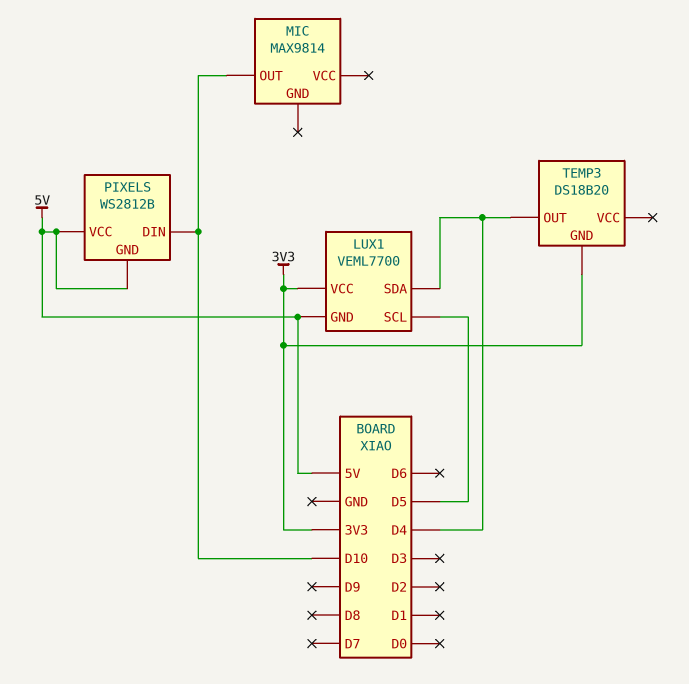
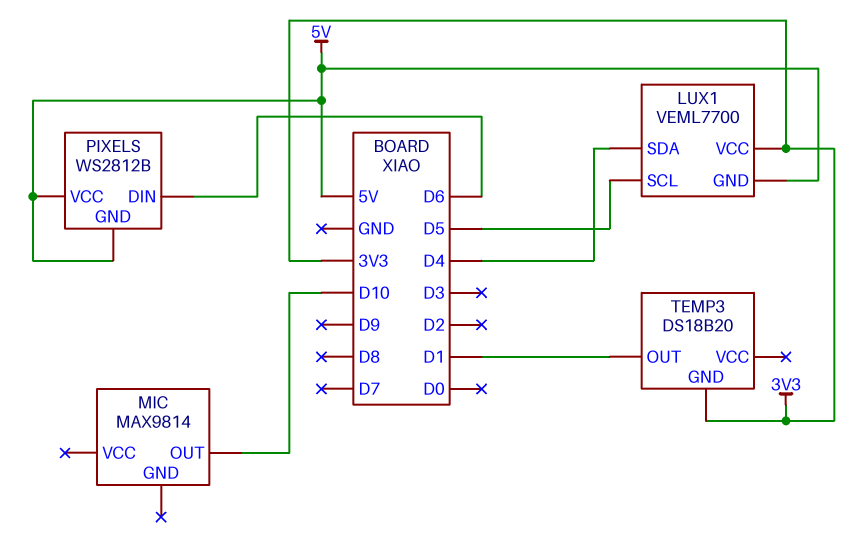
PIXELS pin DIN: D10 -> D6
TEMP3 pin OUT: D4 -> D1

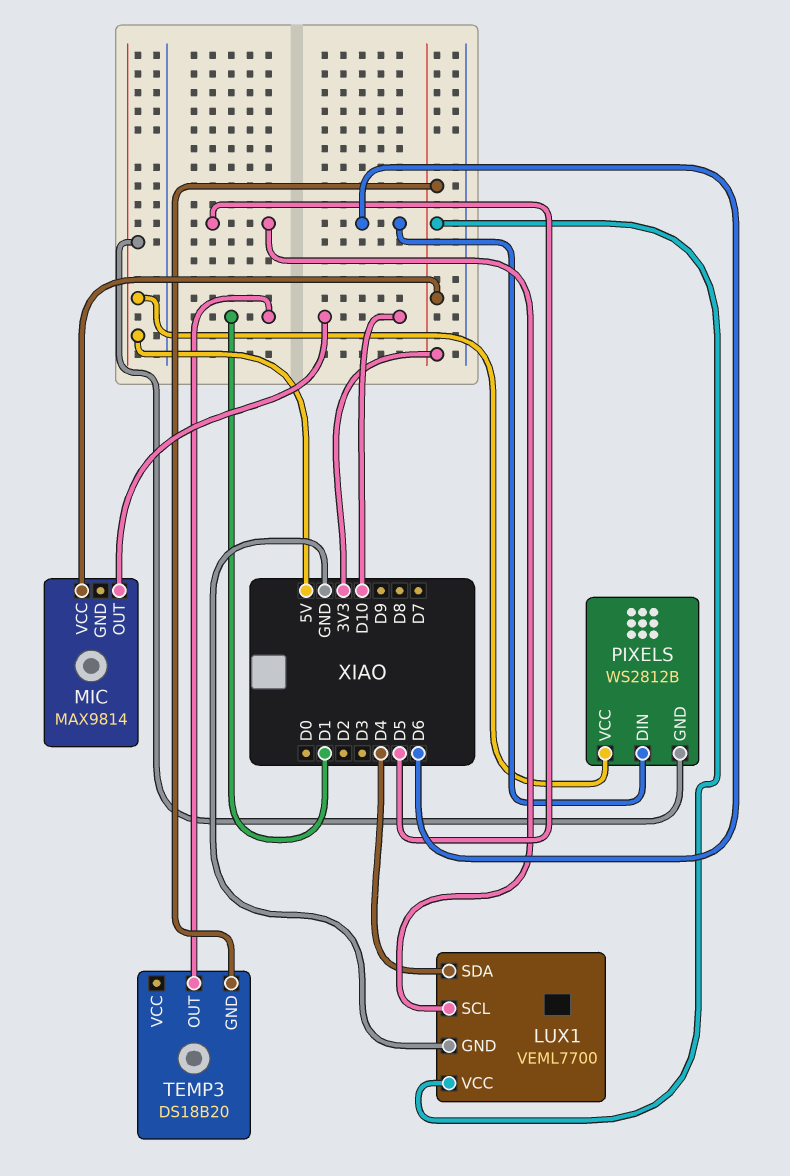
LUX1 pin GND: 5V -> GND
MIC pin VCC: none -> 3V3

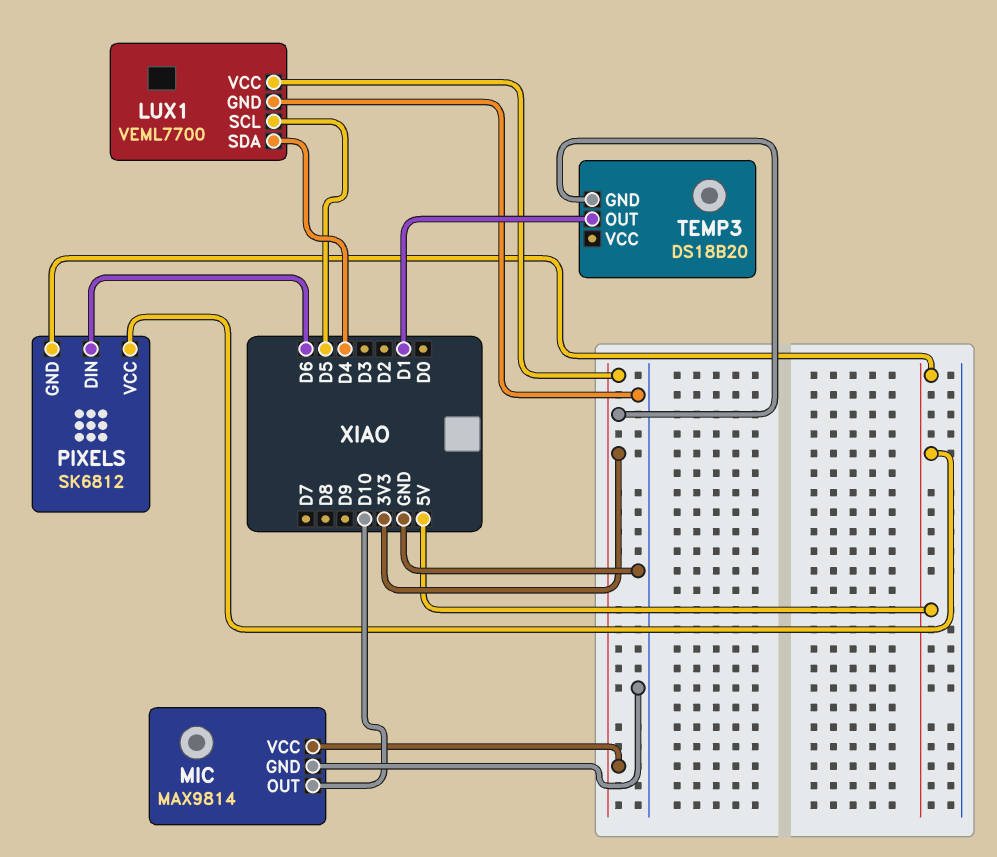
MIC pin GND: none -> GND
PIXELS: WS2812B -> SK6812

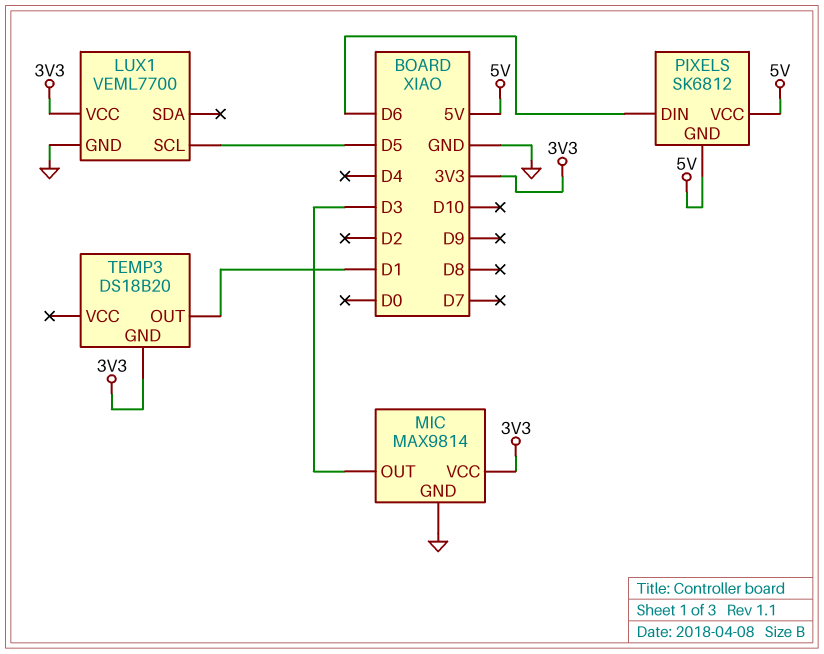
LUX1 pin SDA: D4 -> none
MIC pin OUT: D10 -> D3

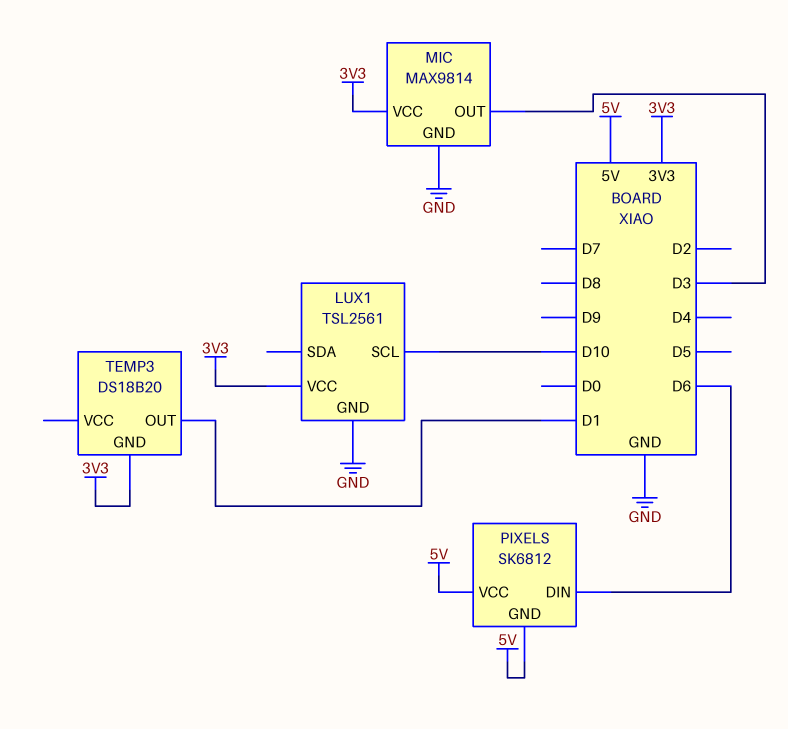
LUX1: VEML7700 -> TSL2561
LUX1 pin SCL: D5 -> D10

